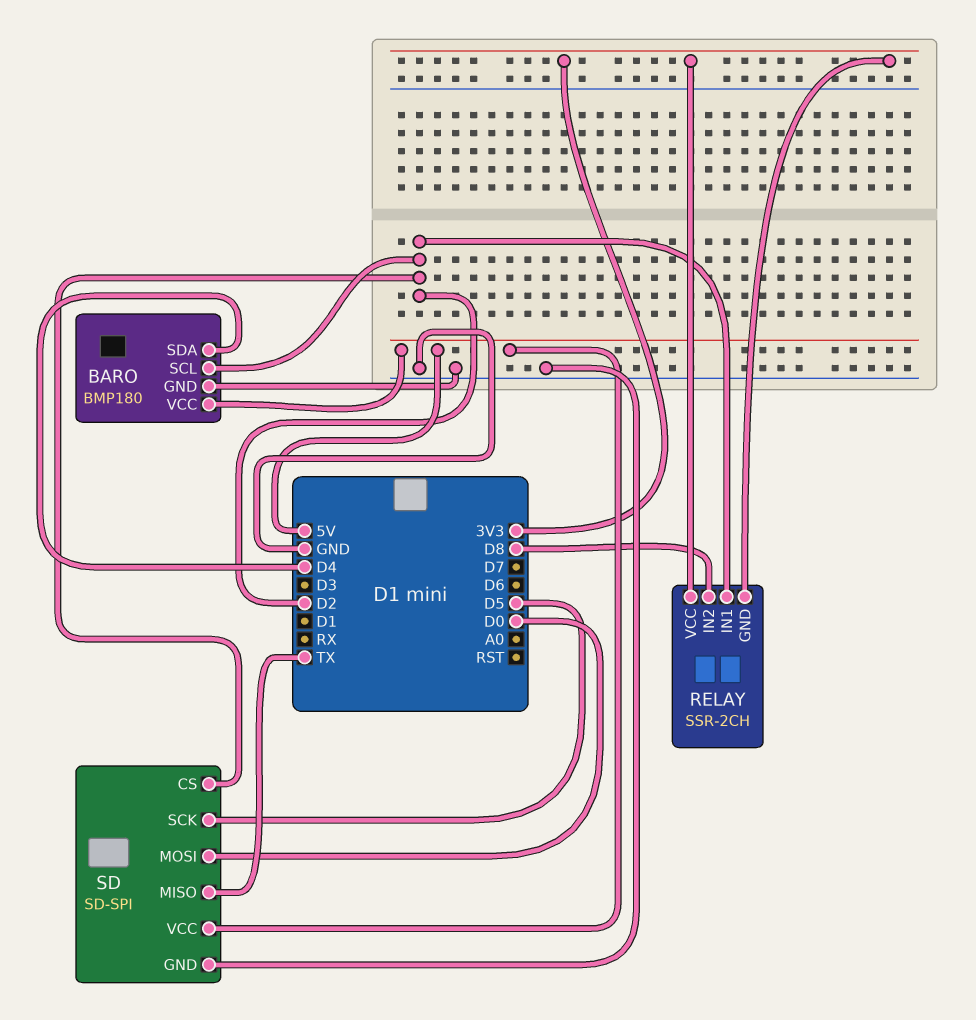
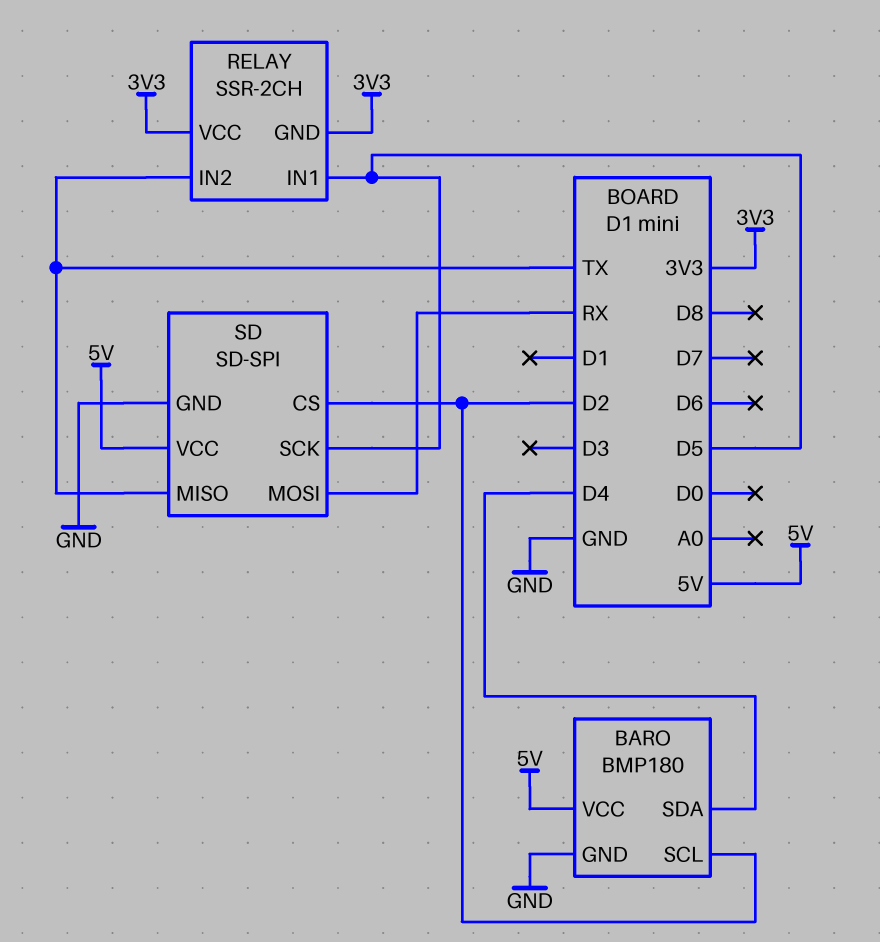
RELAY pin IN1: D2 -> D5
RELAY pin IN2: D8 -> TX
SD pin MOSI: D0 -> RX

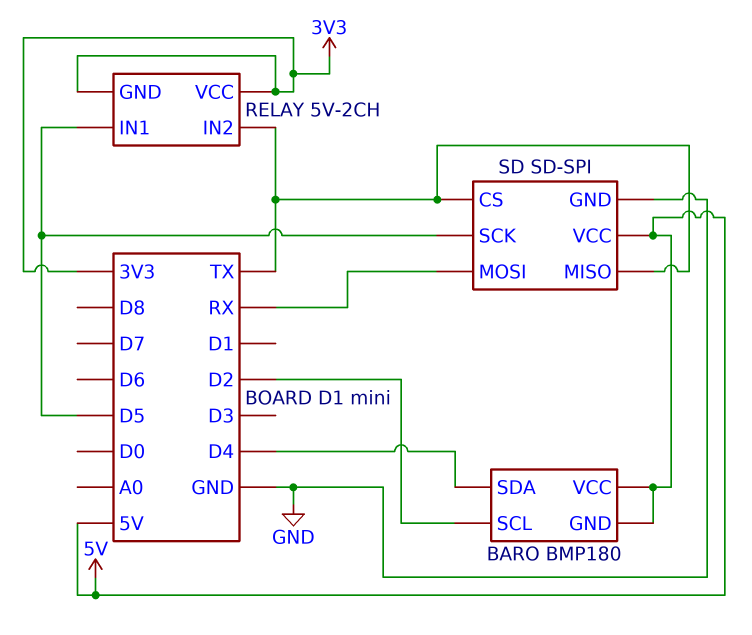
BARO pin GND: GND -> 5V
RELAY: SSR-2CH -> 5V-2CH
SD pin CS: D2 -> TX

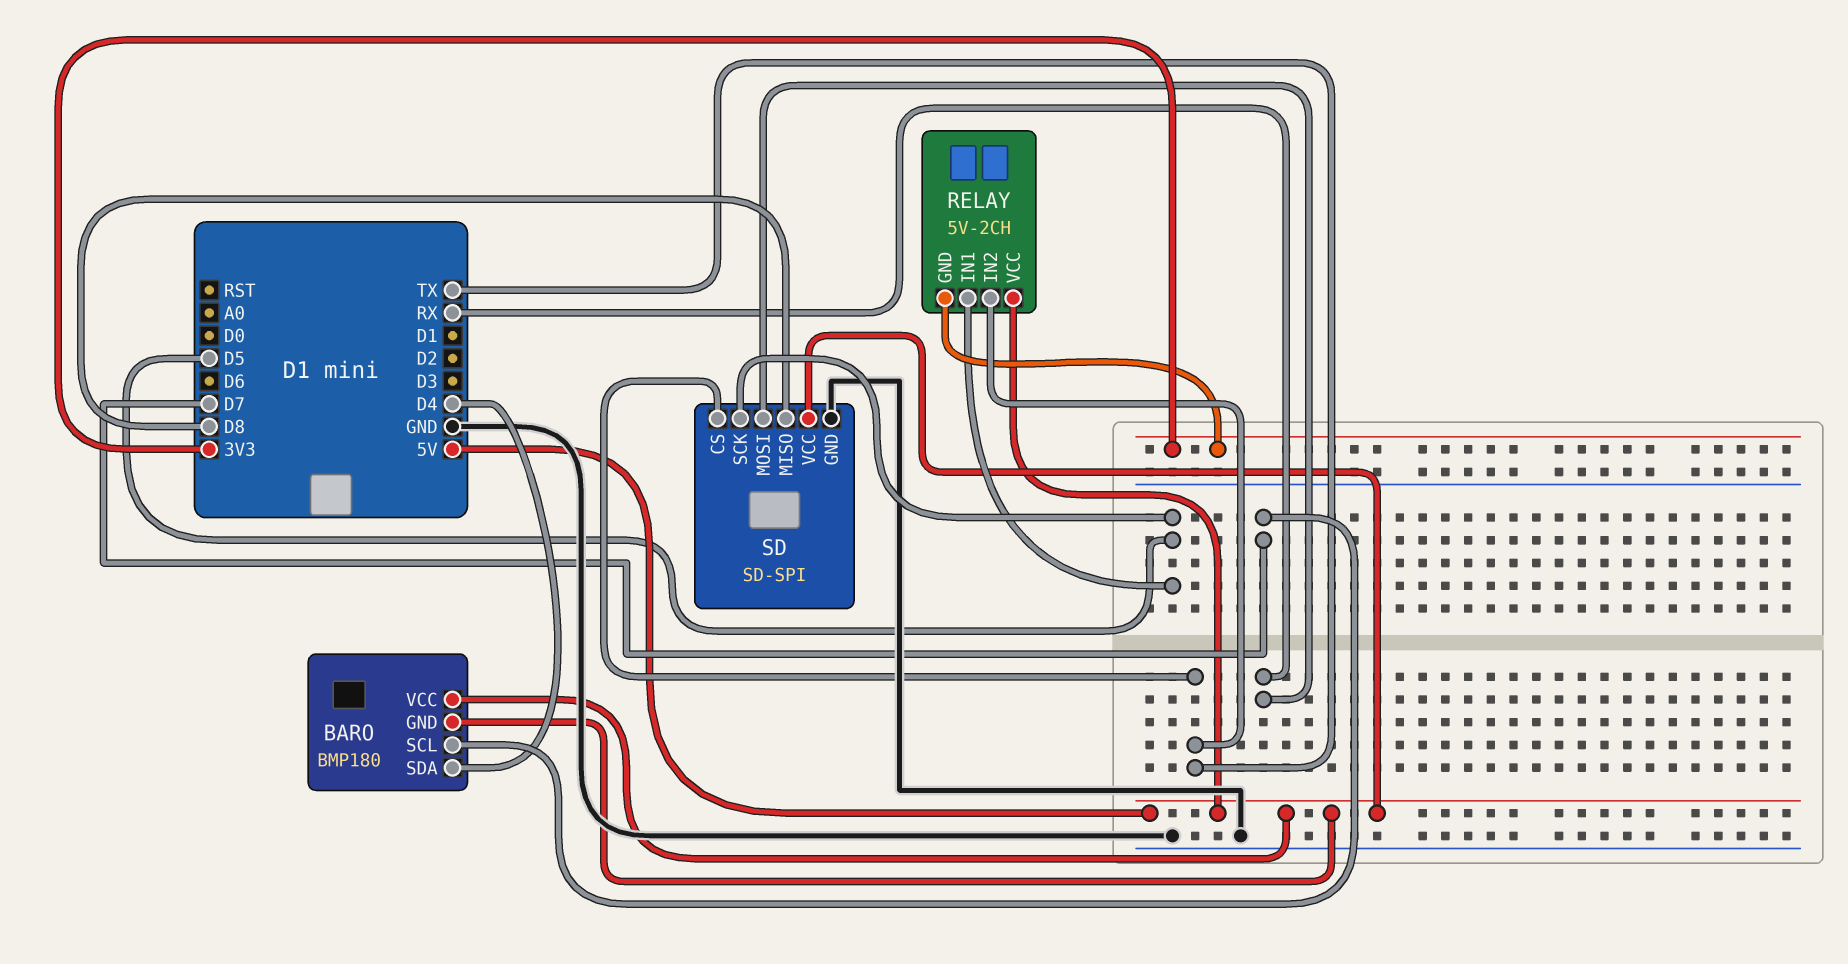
BARO pin SCL: D2 -> D7
RELAY pin VCC: 3V3 -> 5V
SD pin MISO: TX -> D8

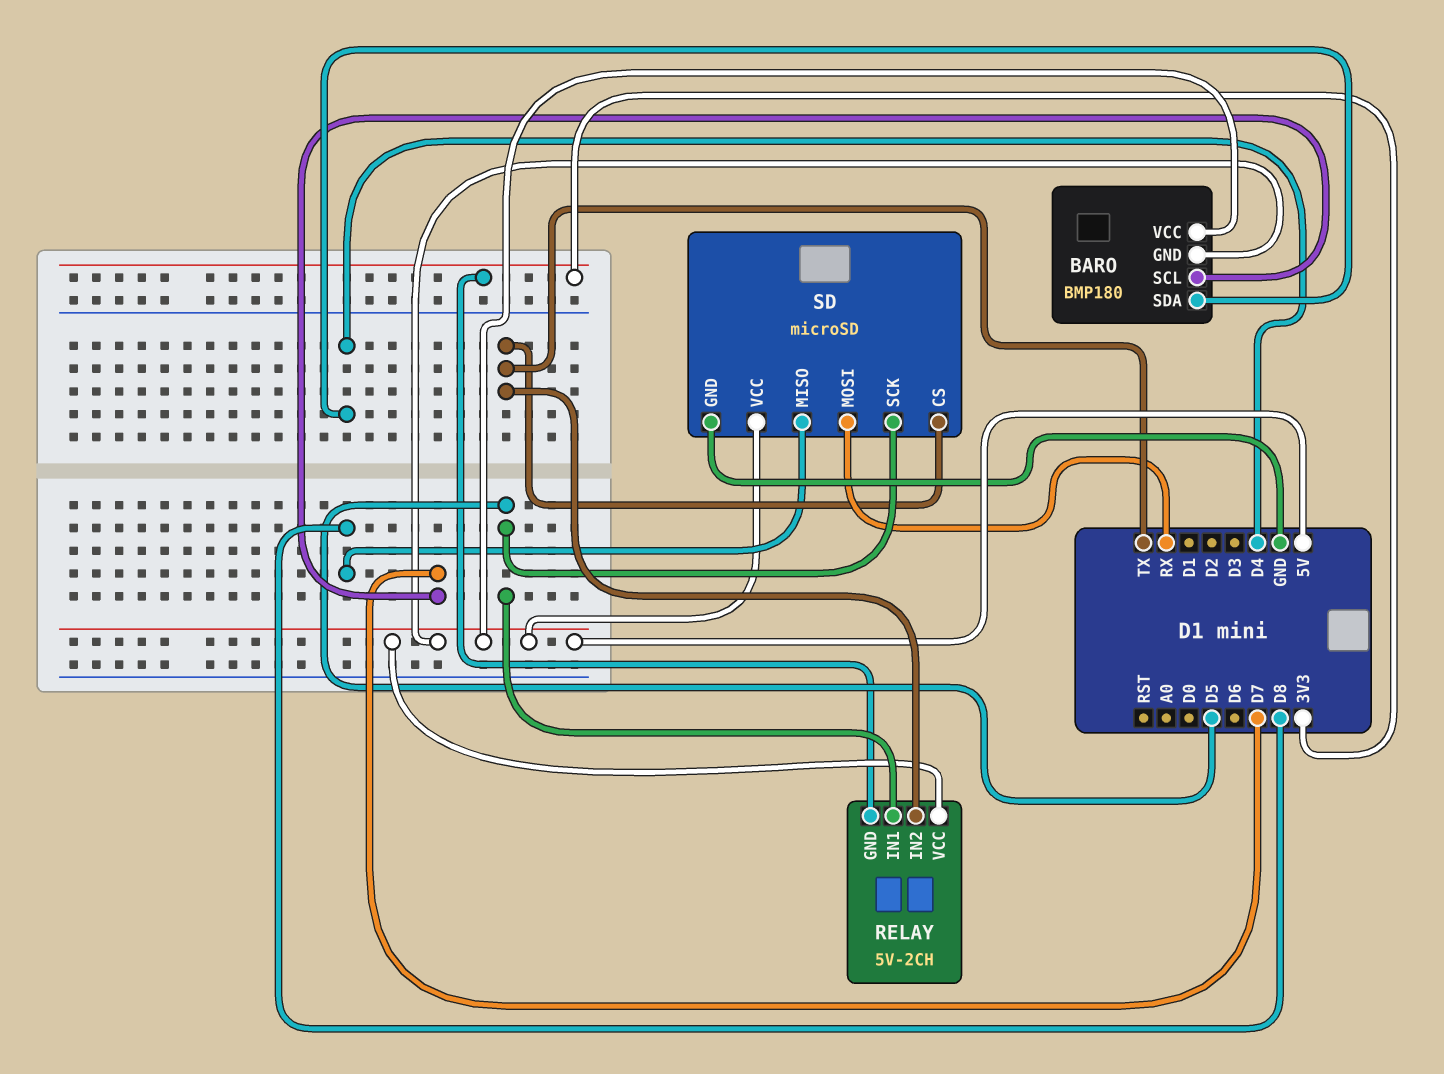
SD: SD-SPI -> microSD

